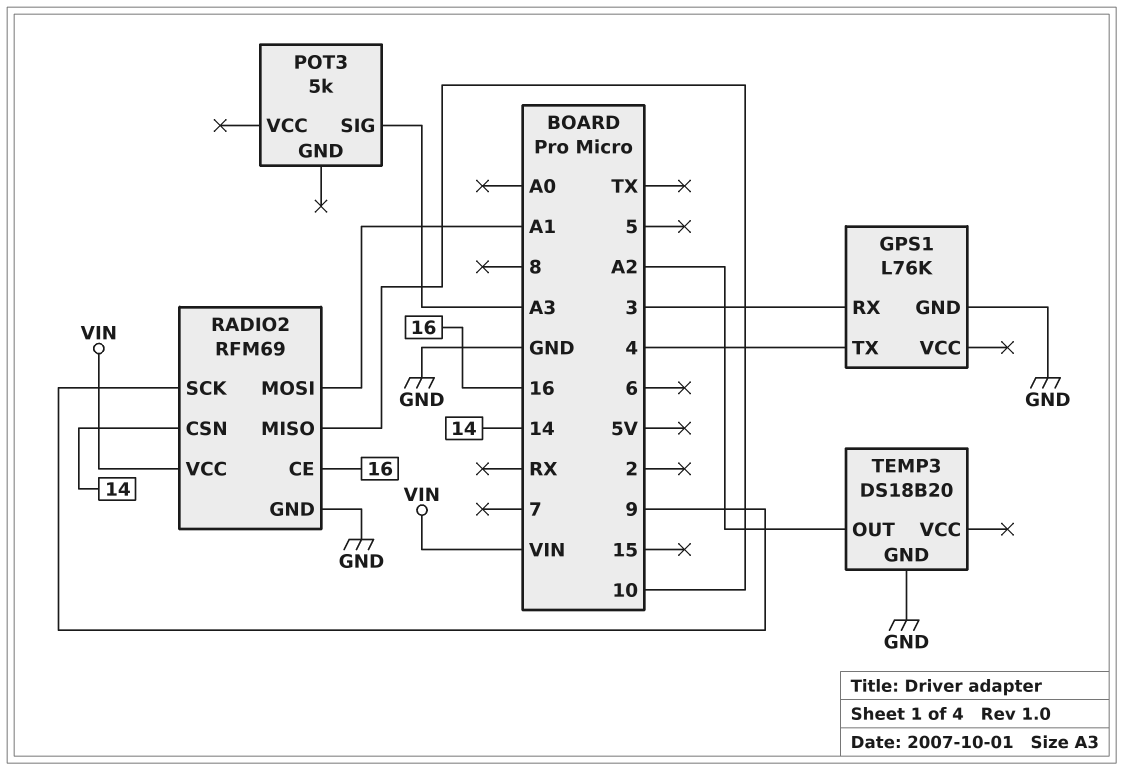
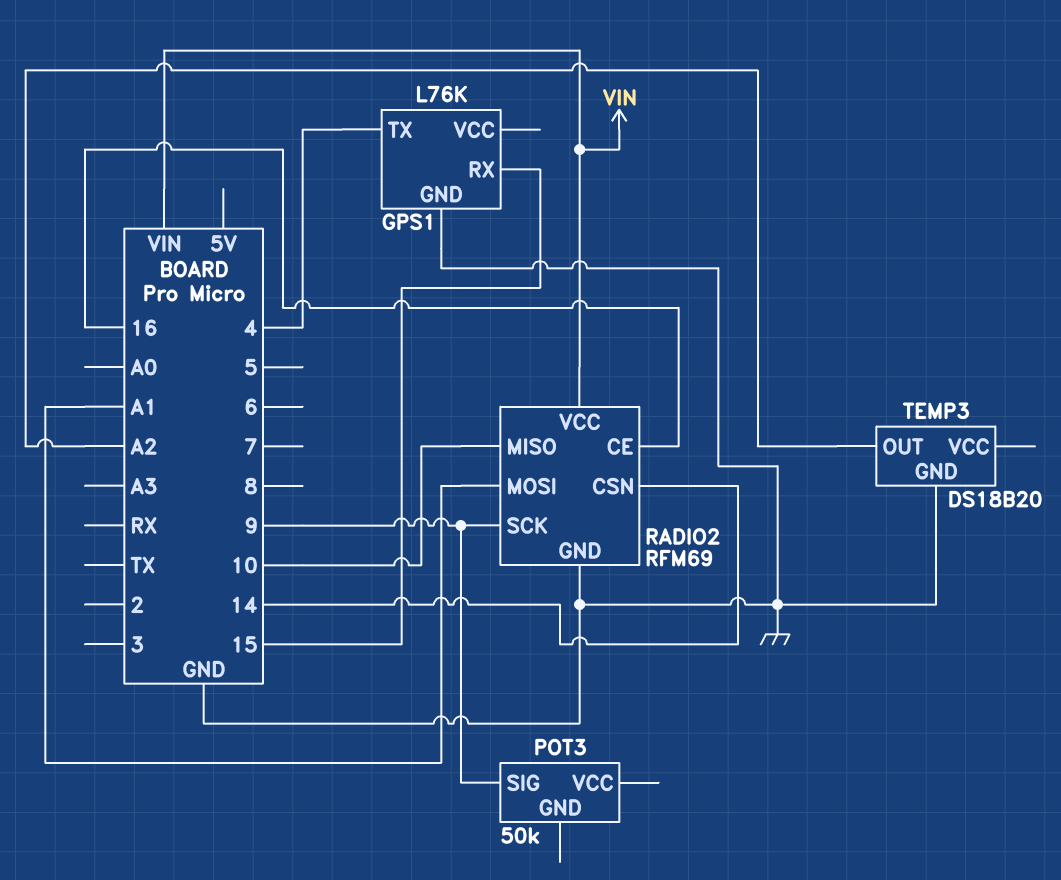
GPS1 pin RX: 3 -> 15
POT3: 5k -> 50k
POT3 pin SIG: A3 -> 9

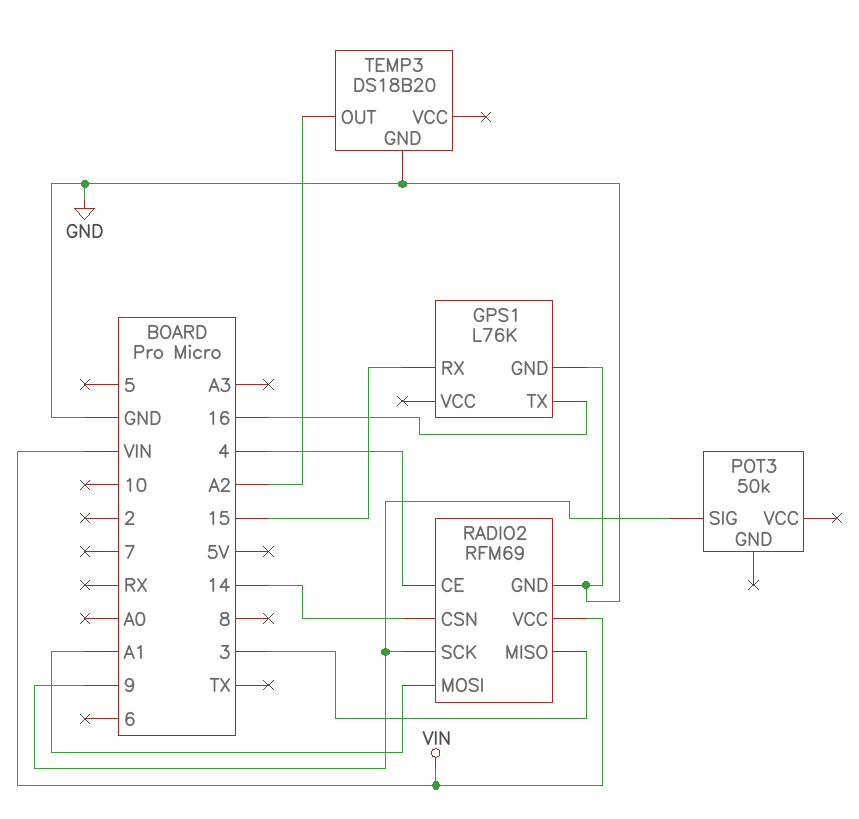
GPS1 pin TX: 4 -> 16
RADIO2 pin CE: 16 -> 4
RADIO2 pin MISO: 10 -> 3

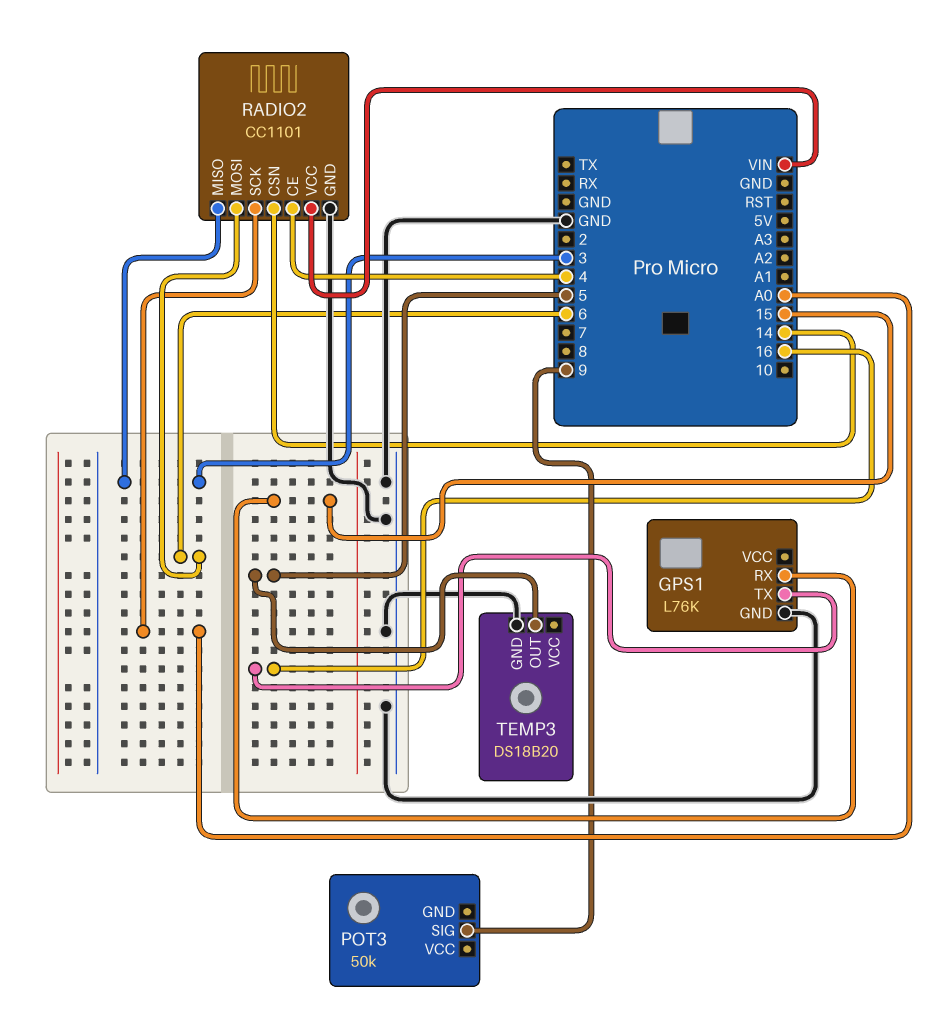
RADIO2: RFM69 -> CC1101
RADIO2 pin MOSI: A1 -> 6
RADIO2 pin SCK: 9 -> A0
TEMP3 pin OUT: A2 -> 5

